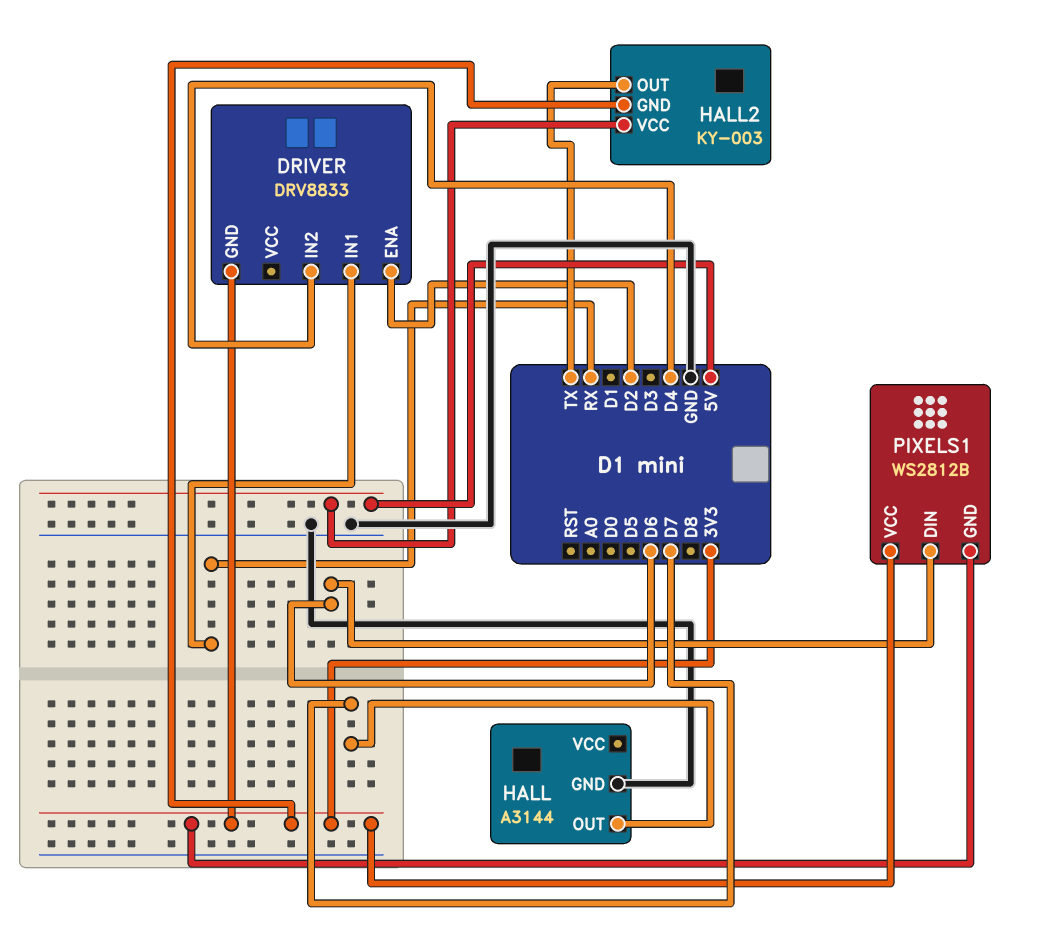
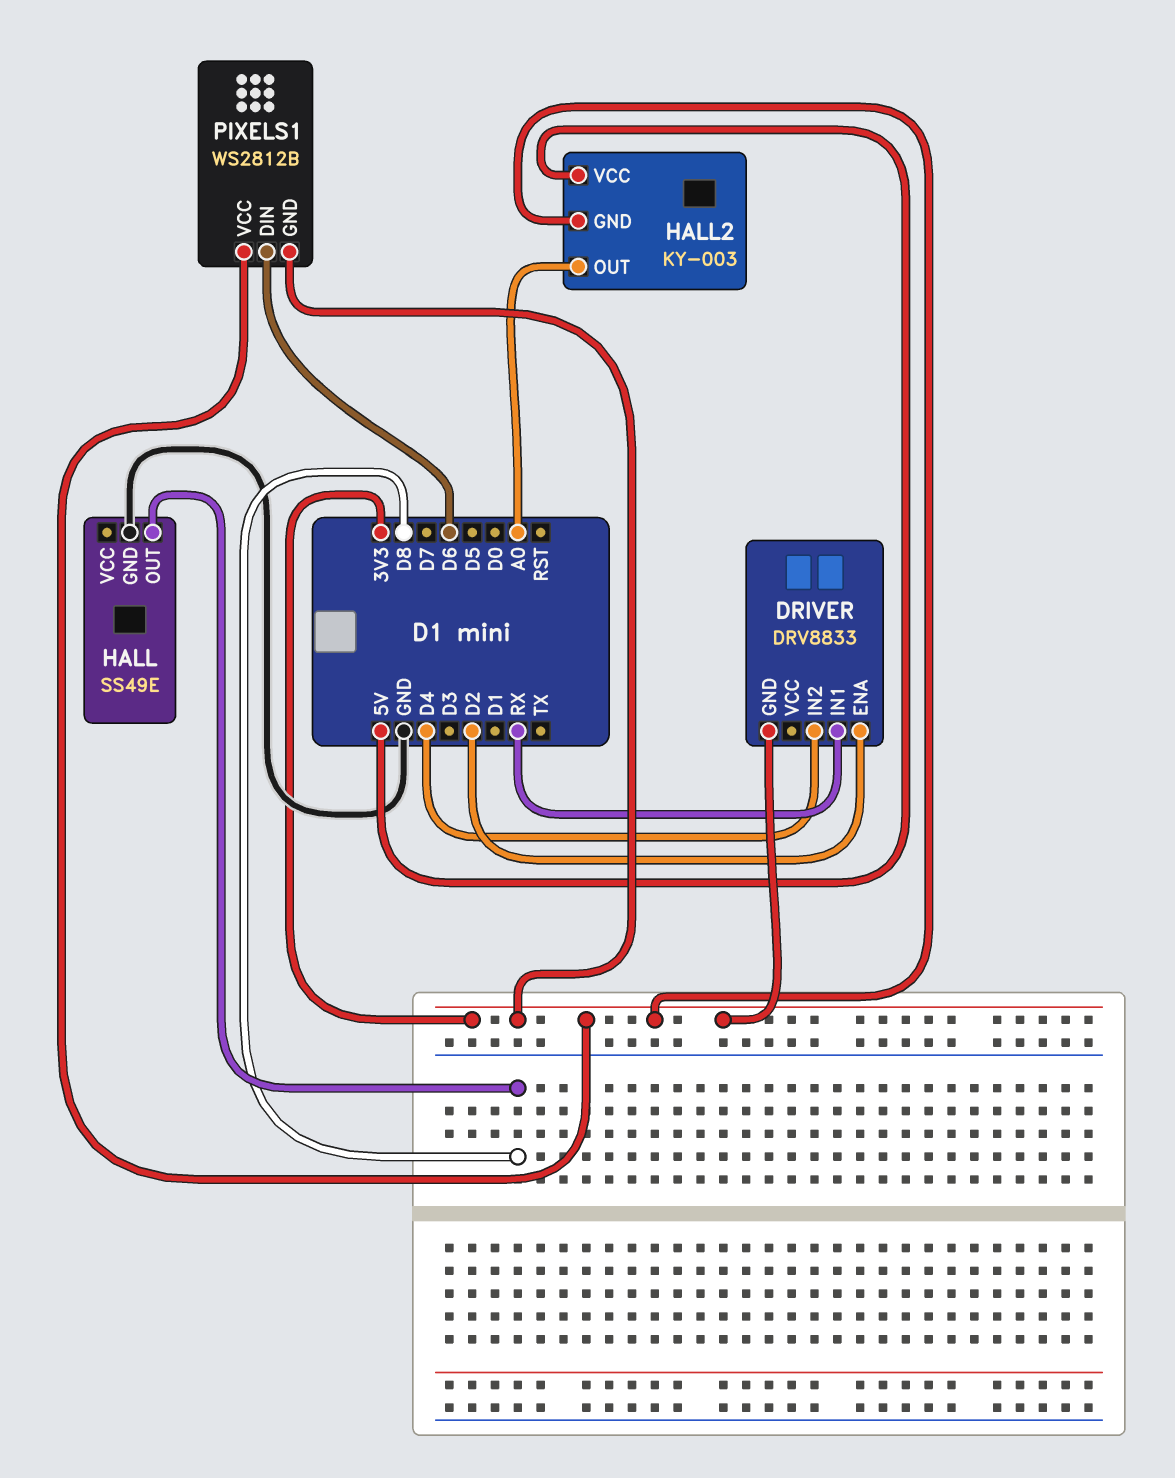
HALL: A3144 -> SS49E
HALL pin OUT: D7 -> D8
HALL2 pin OUT: TX -> A0

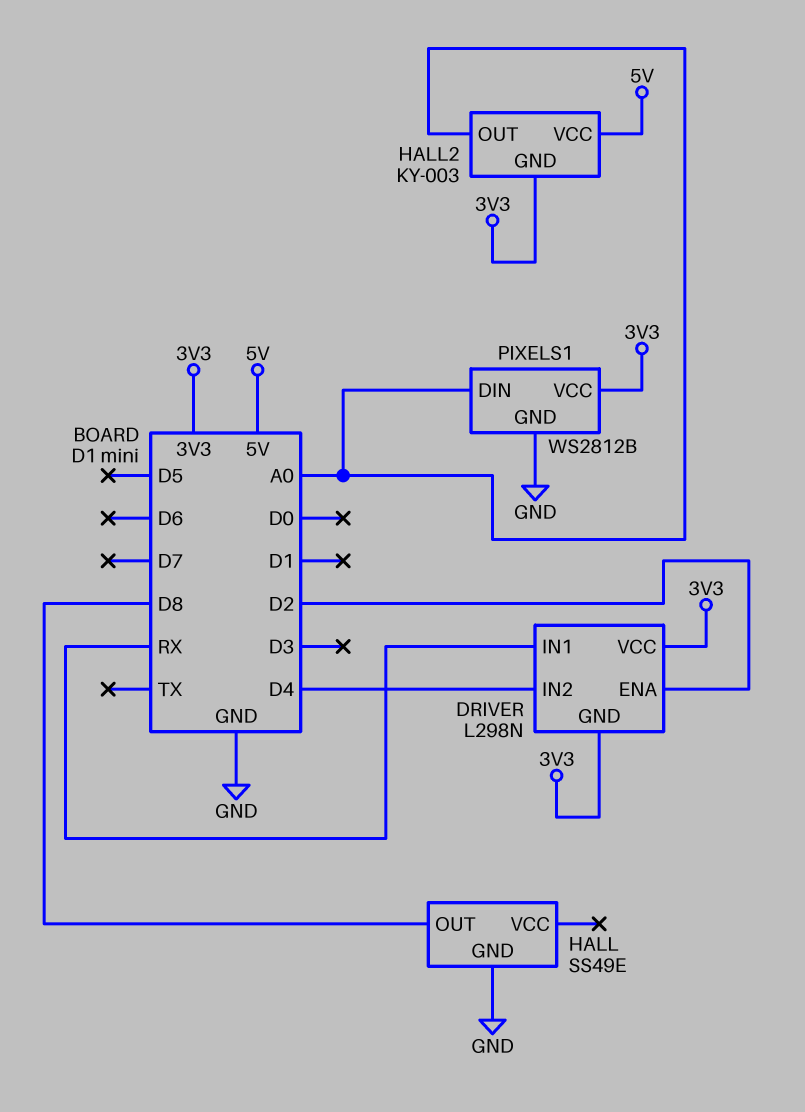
DRIVER: DRV8833 -> L298N
DRIVER pin VCC: none -> 3V3
PIXELS1 pin DIN: D6 -> A0
PIXELS1 pin GND: 3V3 -> GND

